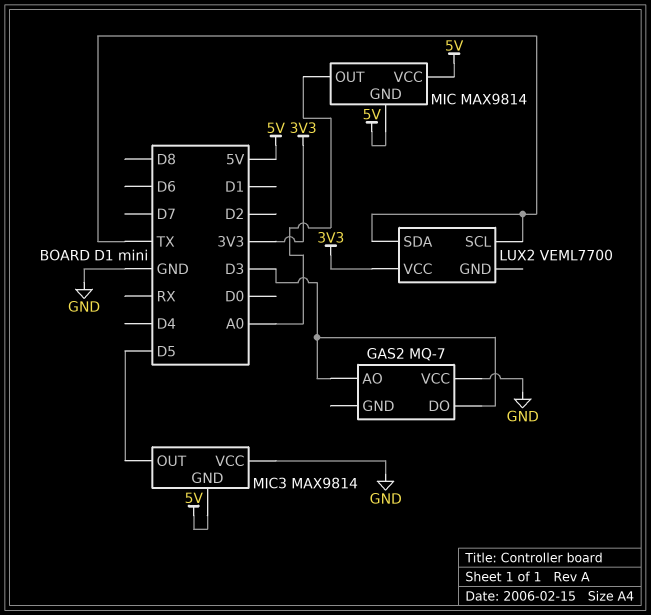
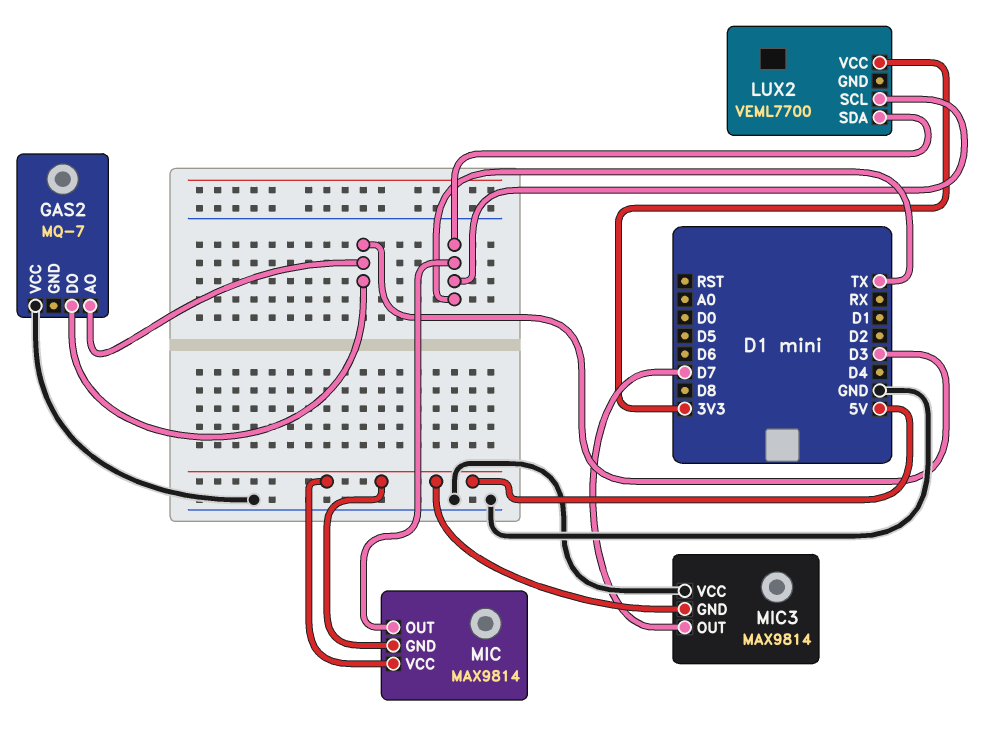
MIC pin OUT: A0 -> TX
MIC3 pin OUT: D5 -> D7

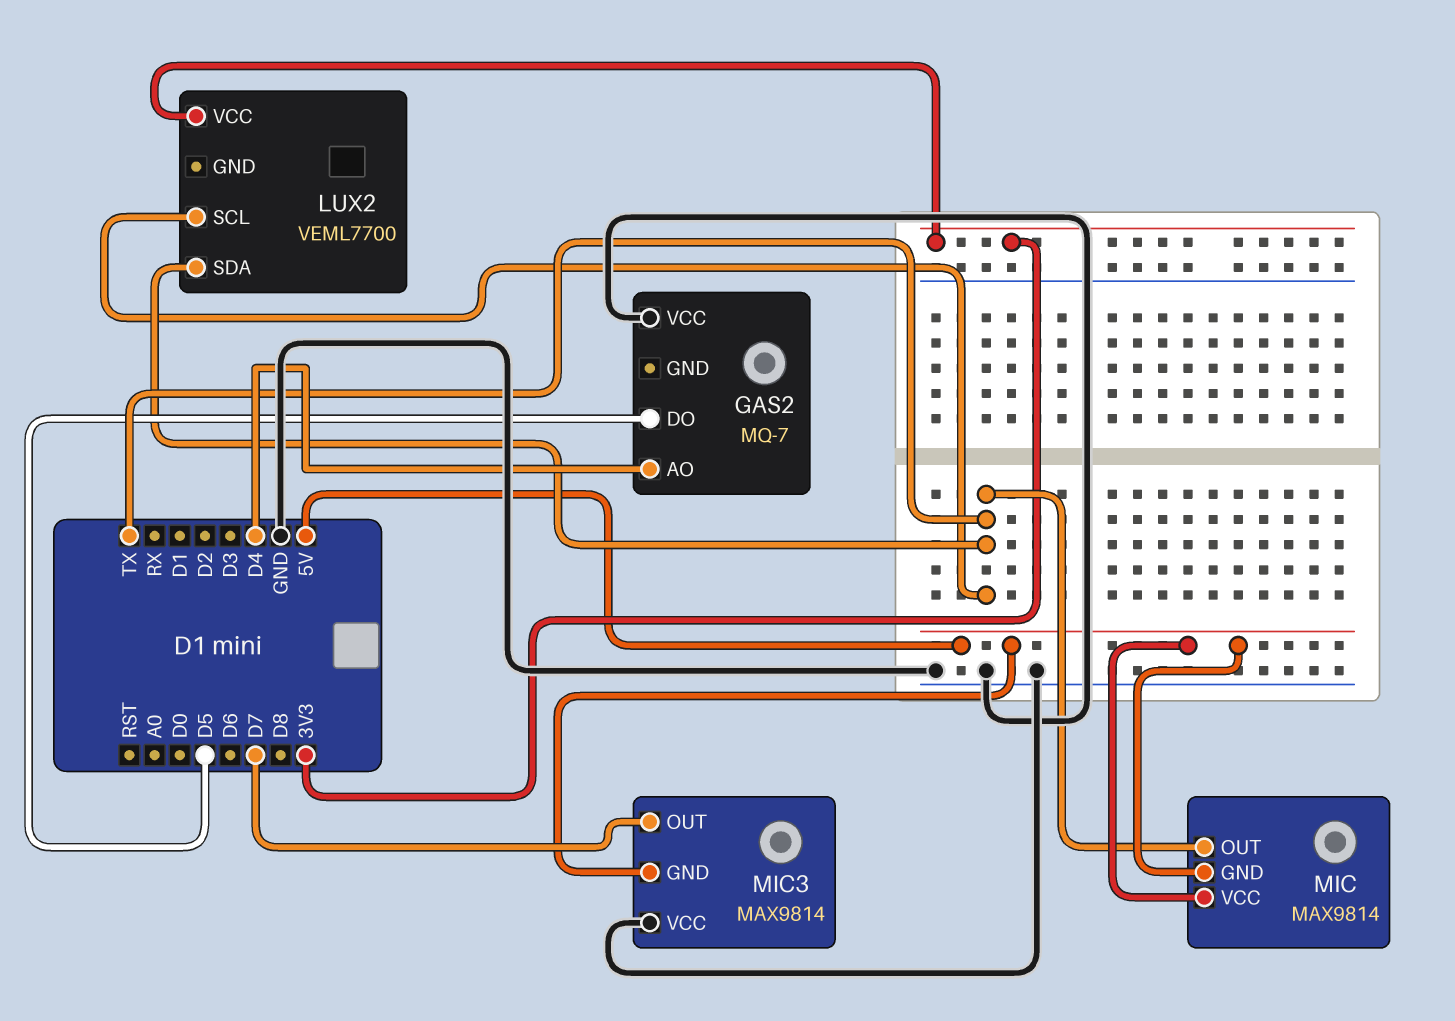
GAS2 pin AO: D3 -> D4
GAS2 pin DO: D3 -> D5

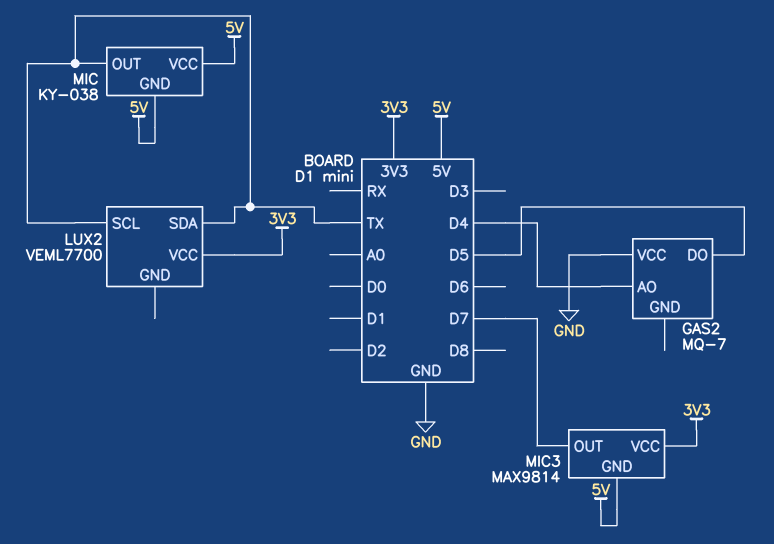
MIC: MAX9814 -> KY-038
MIC3 pin VCC: GND -> 3V3

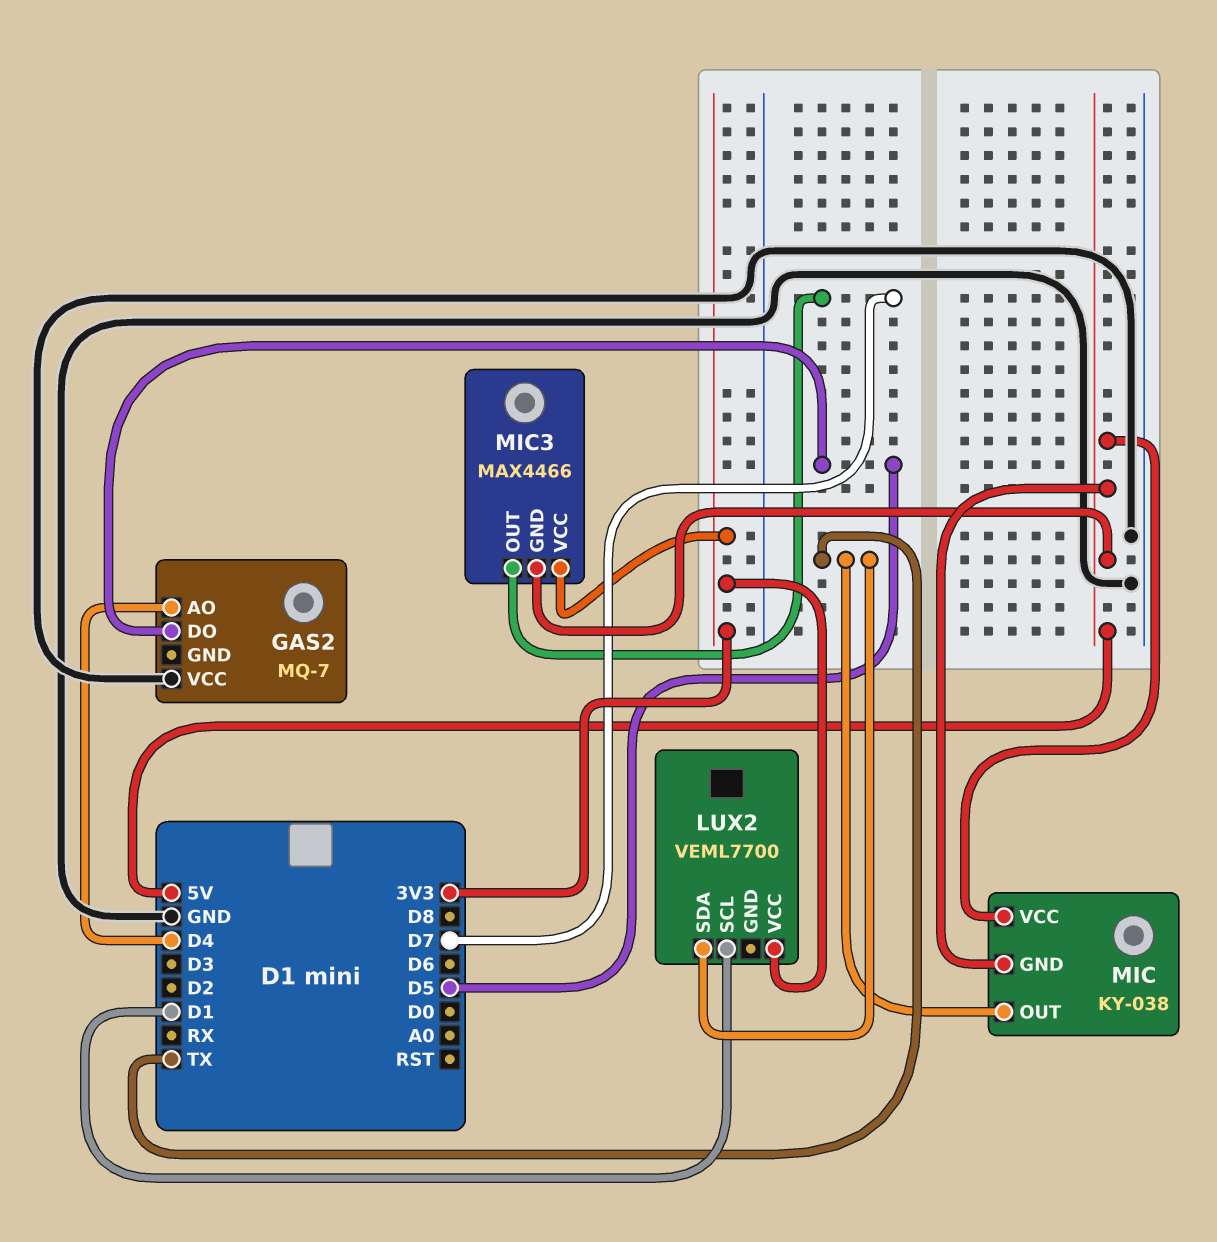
LUX2 pin SCL: TX -> D1
MIC3: MAX9814 -> MAX4466

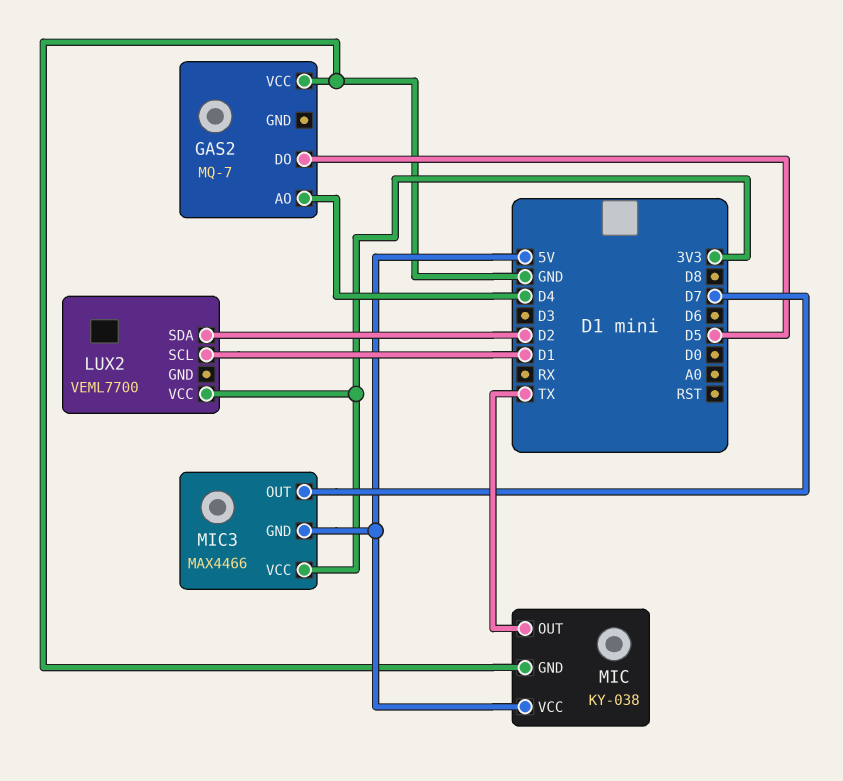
LUX2 pin SDA: TX -> D2
MIC pin GND: 5V -> GND

